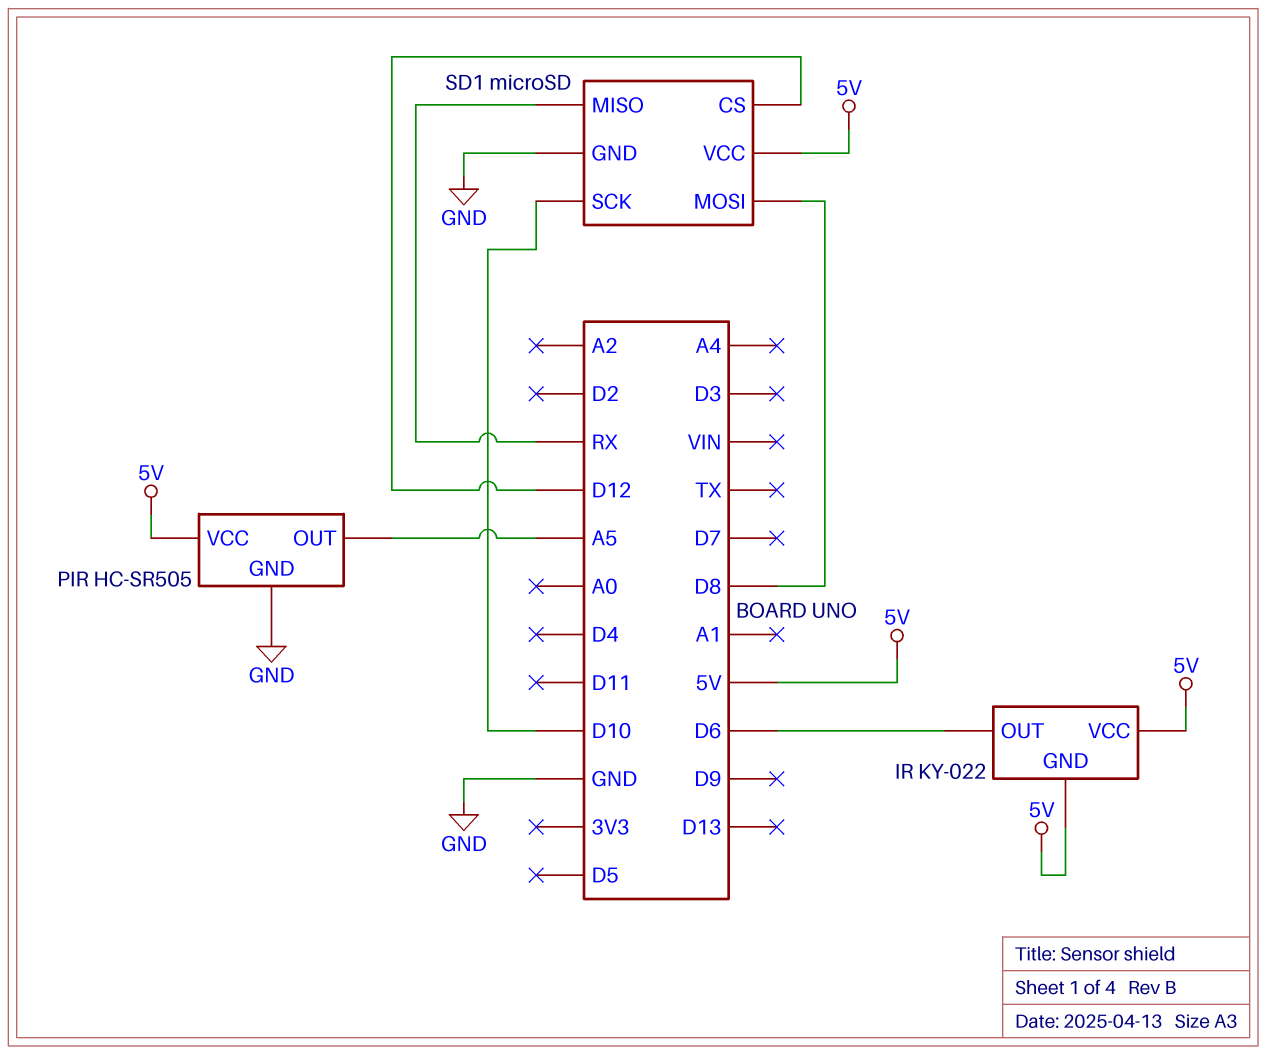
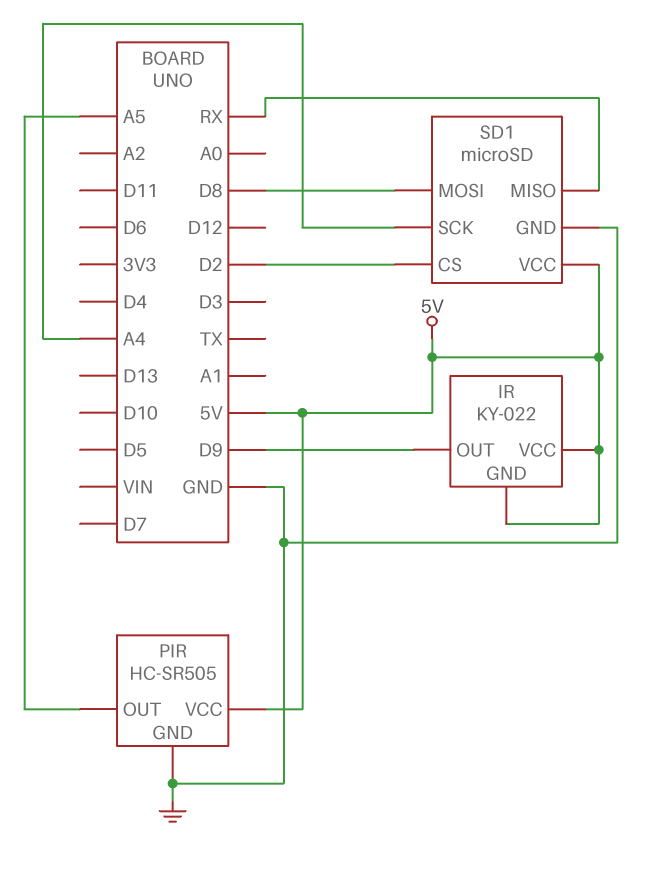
IR pin OUT: D6 -> D9
SD1 pin CS: D12 -> D2
SD1 pin SCK: D10 -> A4

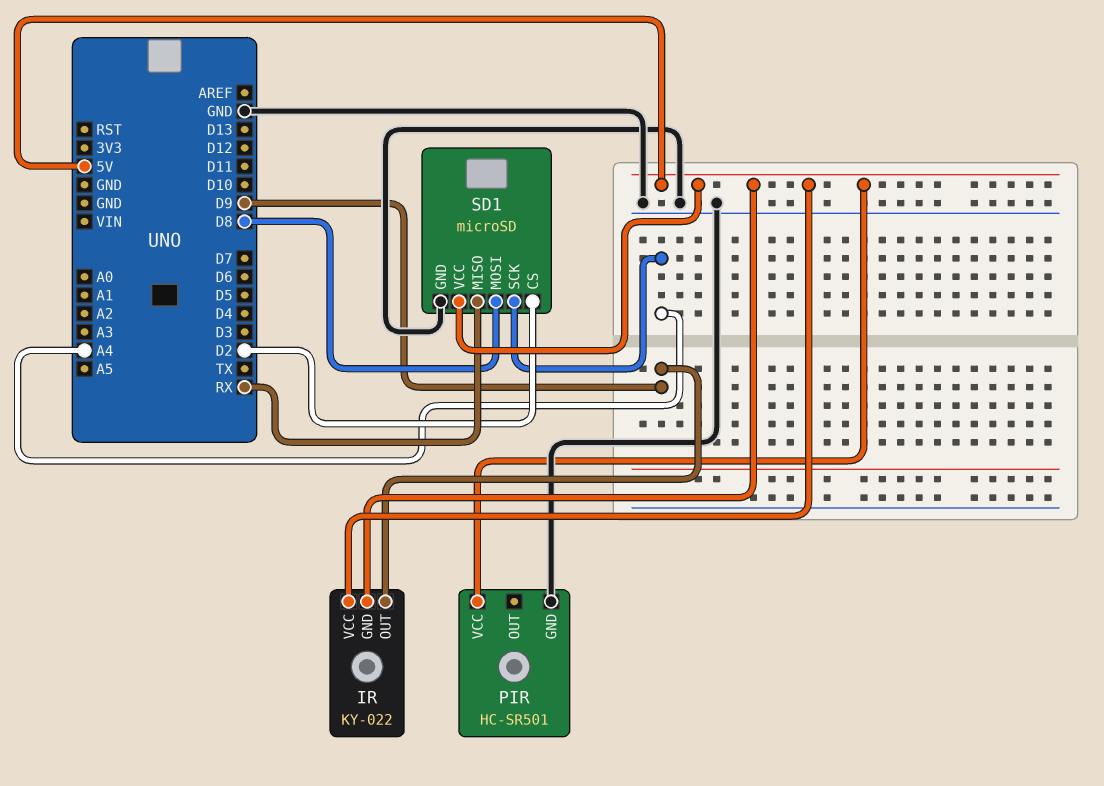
PIR: HC-SR505 -> HC-SR501
PIR pin OUT: A5 -> none

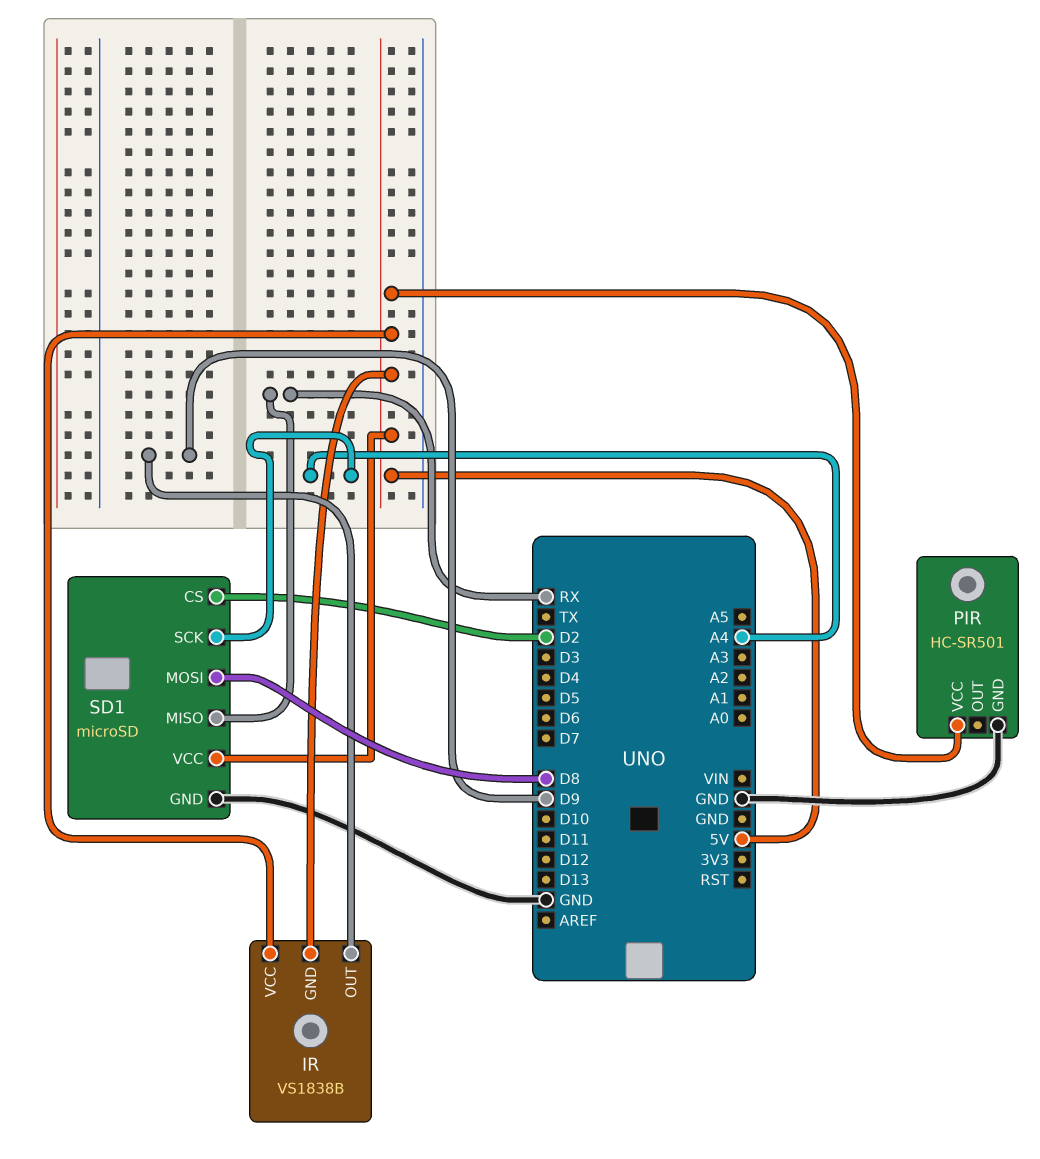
IR: KY-022 -> VS1838B

